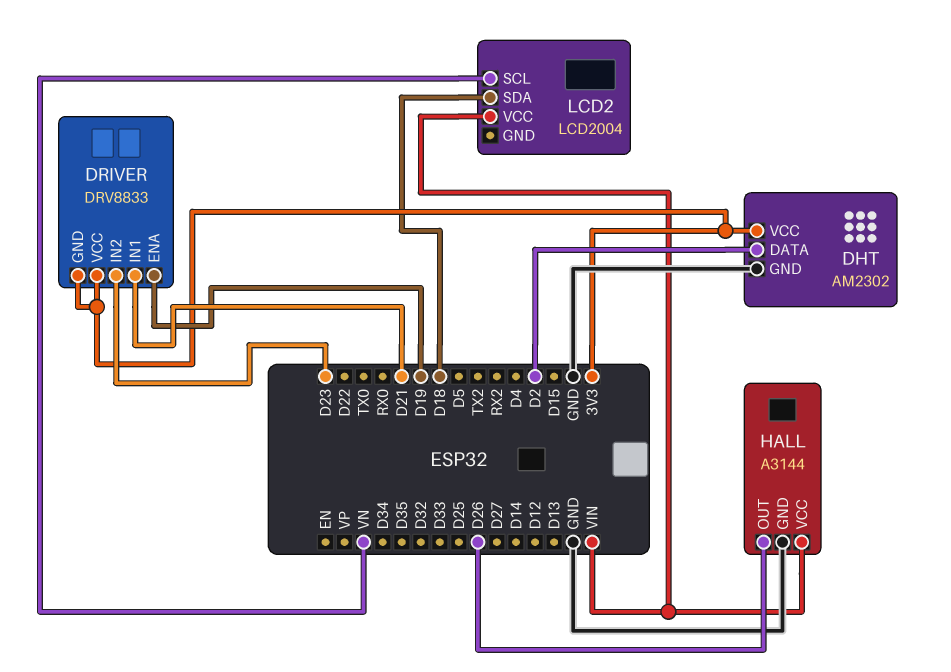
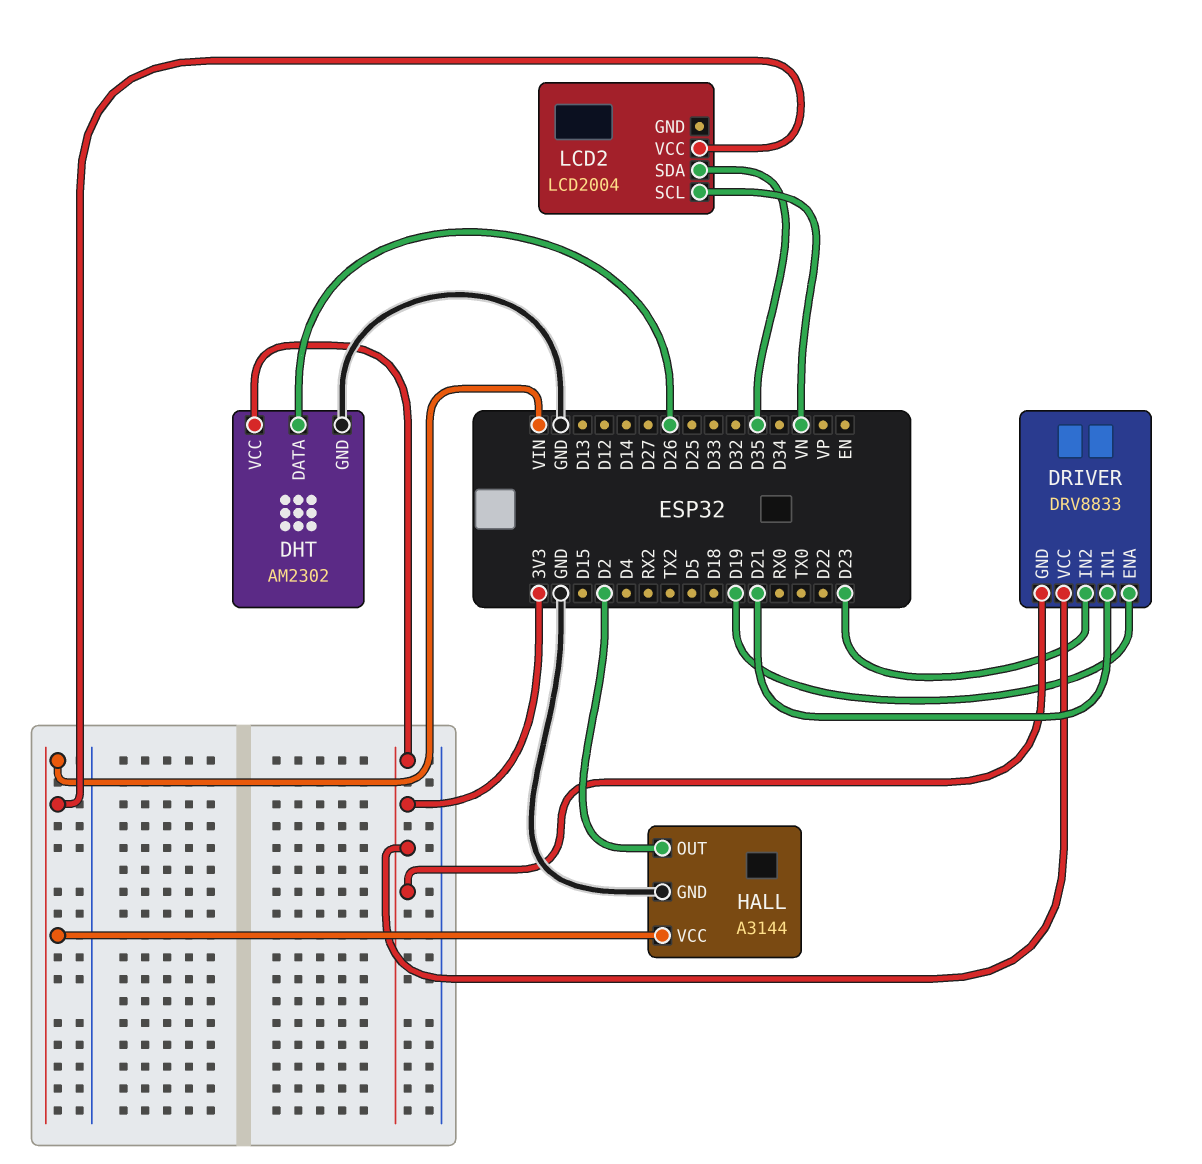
DHT pin DATA: D2 -> D26
HALL pin OUT: D26 -> D2
LCD2 pin SDA: D18 -> D35

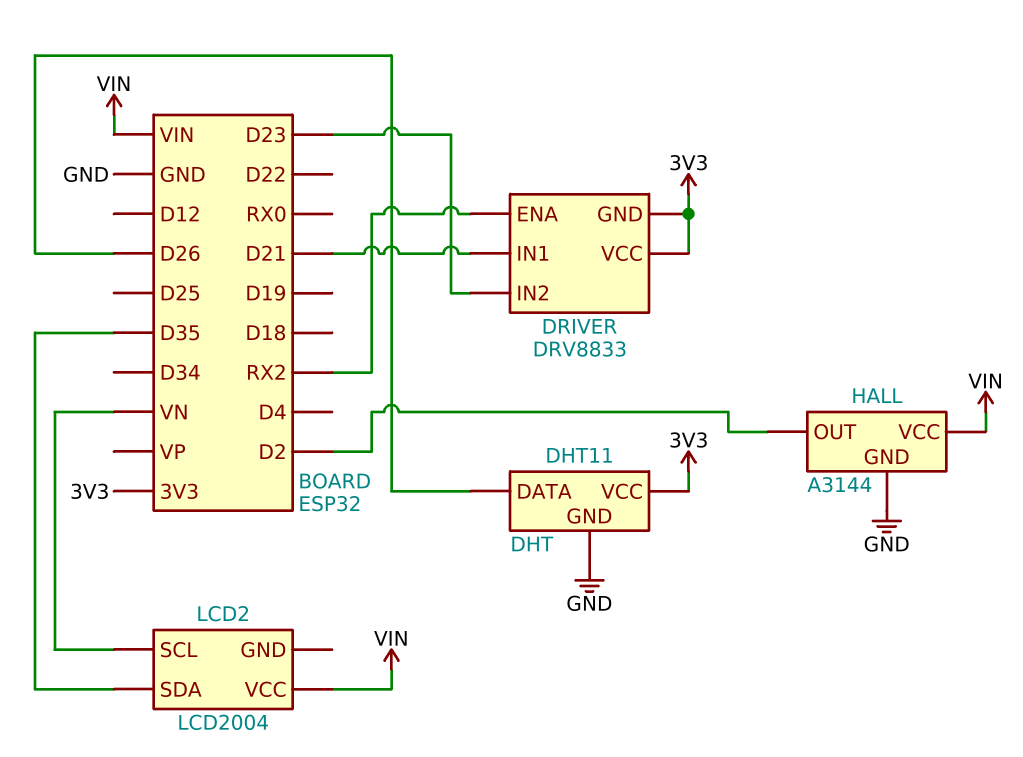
DHT: AM2302 -> DHT11
DRIVER pin ENA: D19 -> RX2

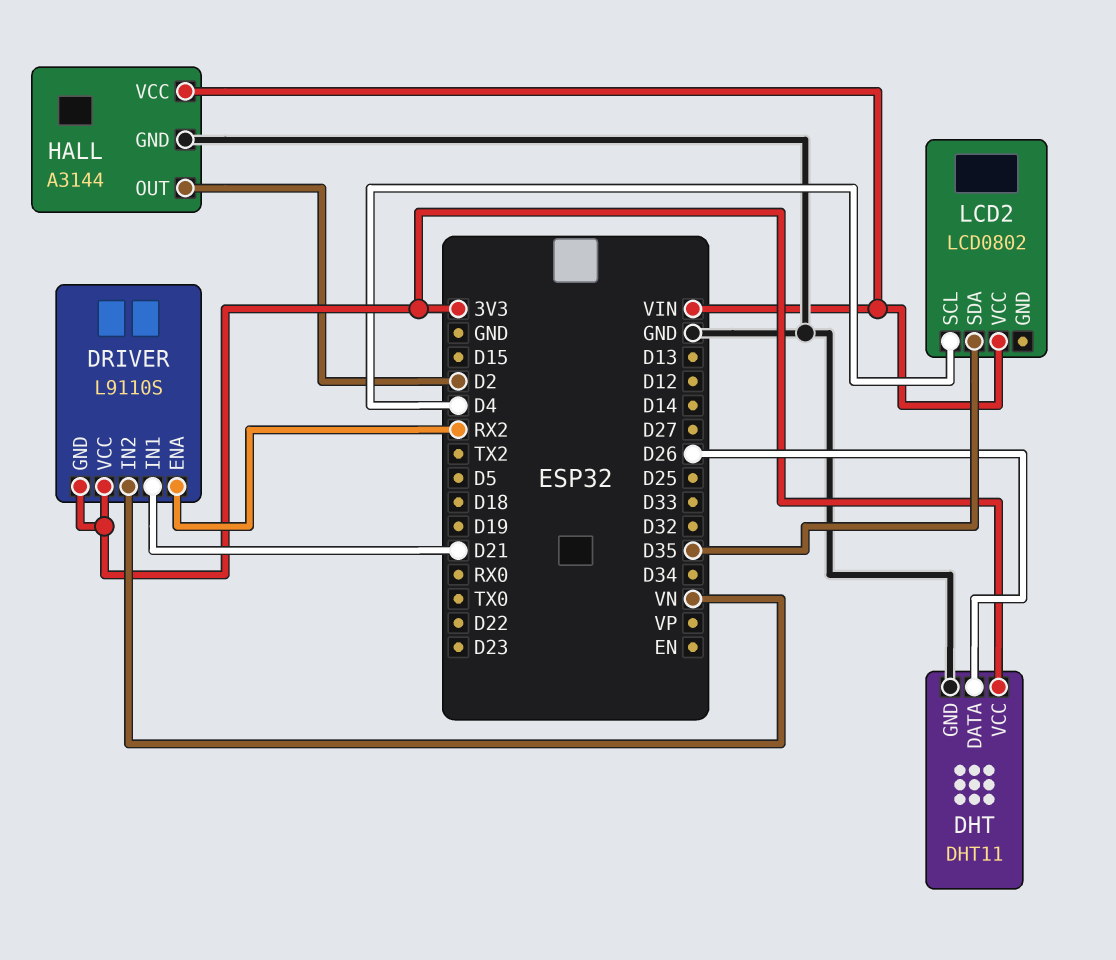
DRIVER: DRV8833 -> L9110S
DRIVER pin IN2: D23 -> VN
LCD2: LCD2004 -> LCD0802
LCD2 pin SCL: VN -> D4

